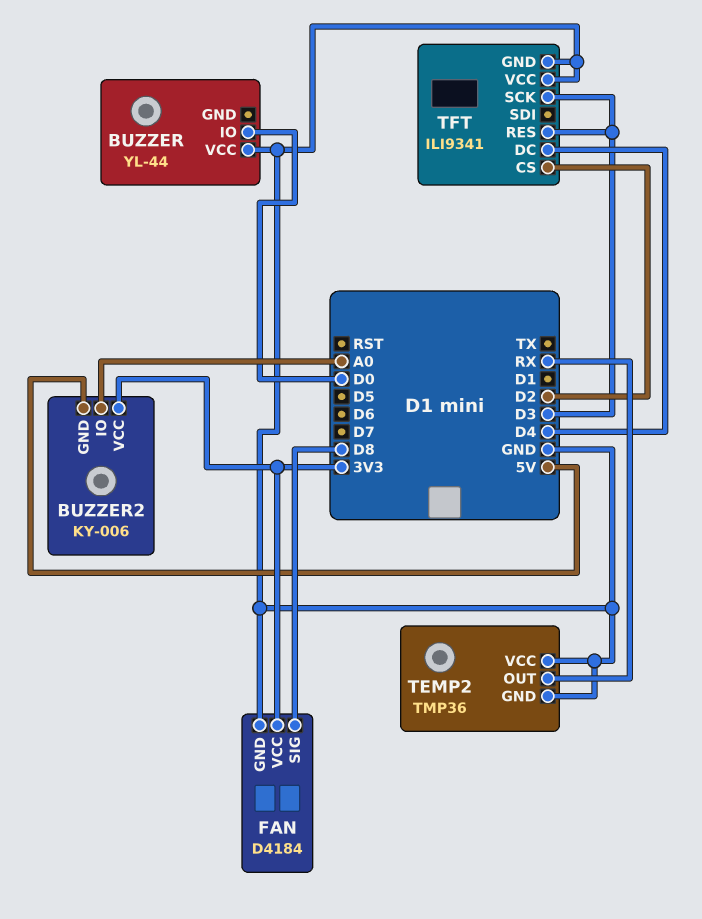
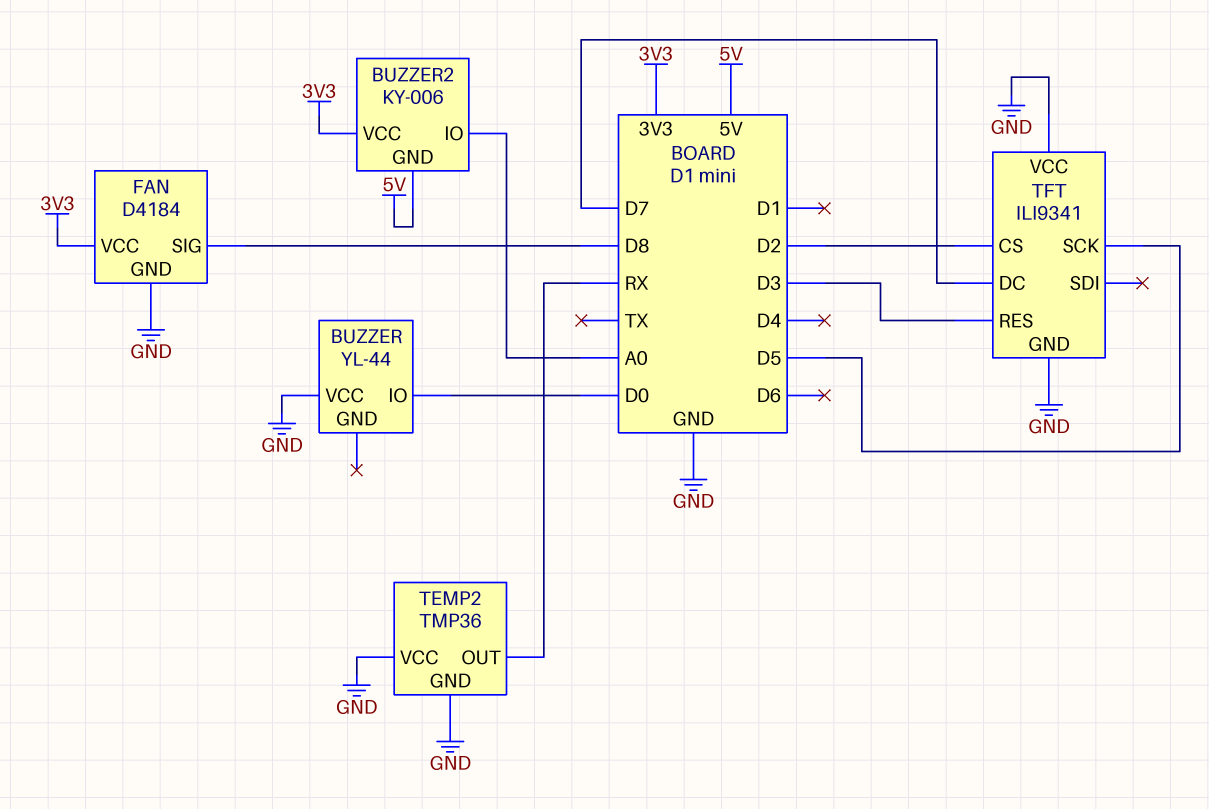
TFT pin DC: D4 -> D7
TFT pin SCK: D3 -> D5

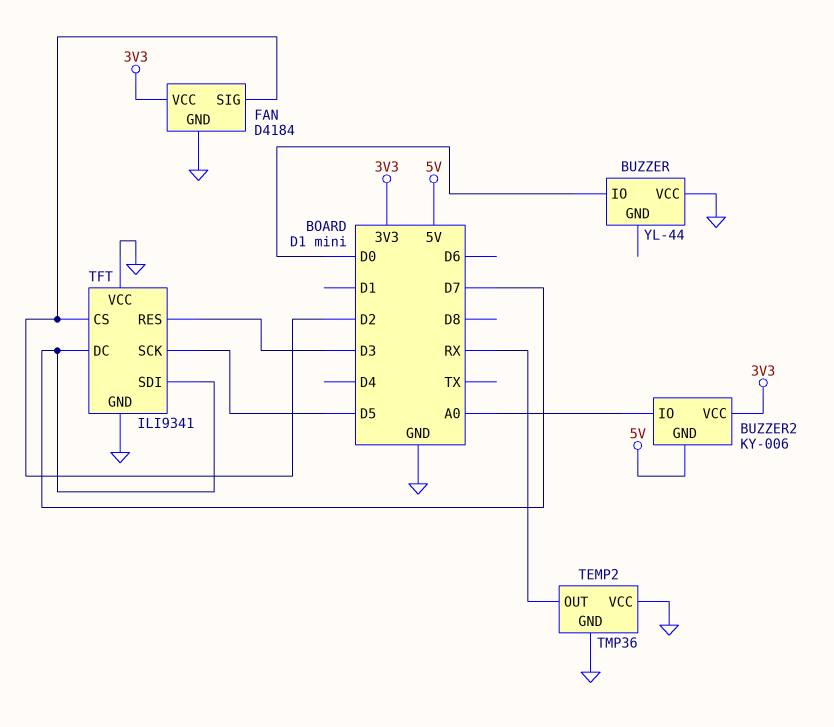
FAN pin SIG: D8 -> D2
TFT pin SDI: none -> D7

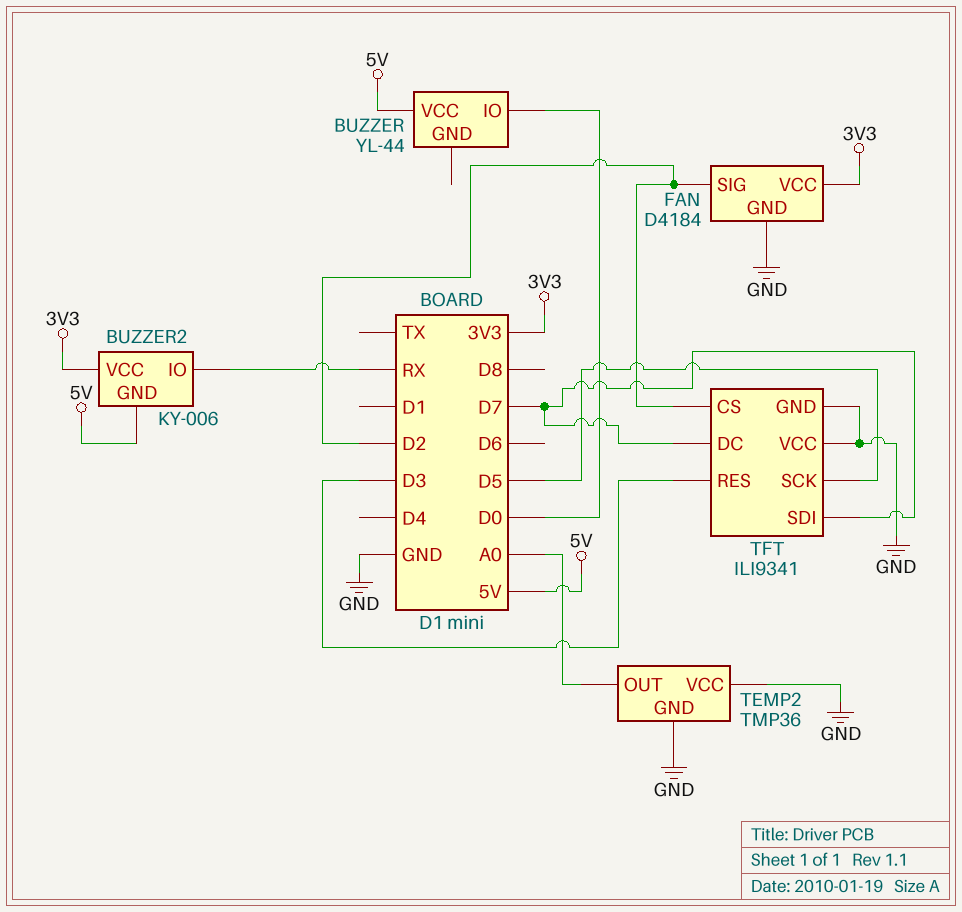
BUZZER pin VCC: GND -> 5V
BUZZER2 pin IO: A0 -> RX
TEMP2 pin OUT: RX -> A0

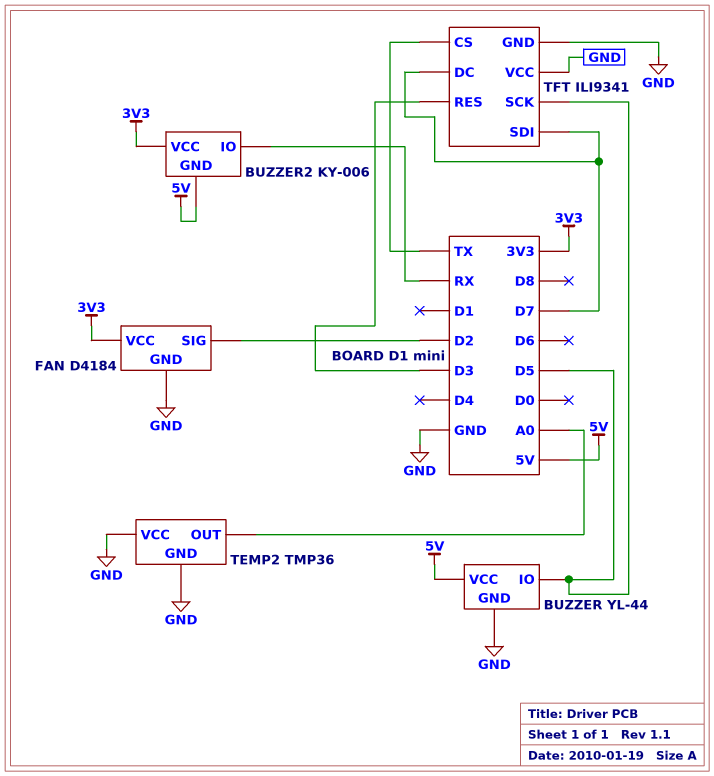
BUZZER pin GND: none -> GND
BUZZER pin IO: D0 -> D5
TFT pin CS: D2 -> TX

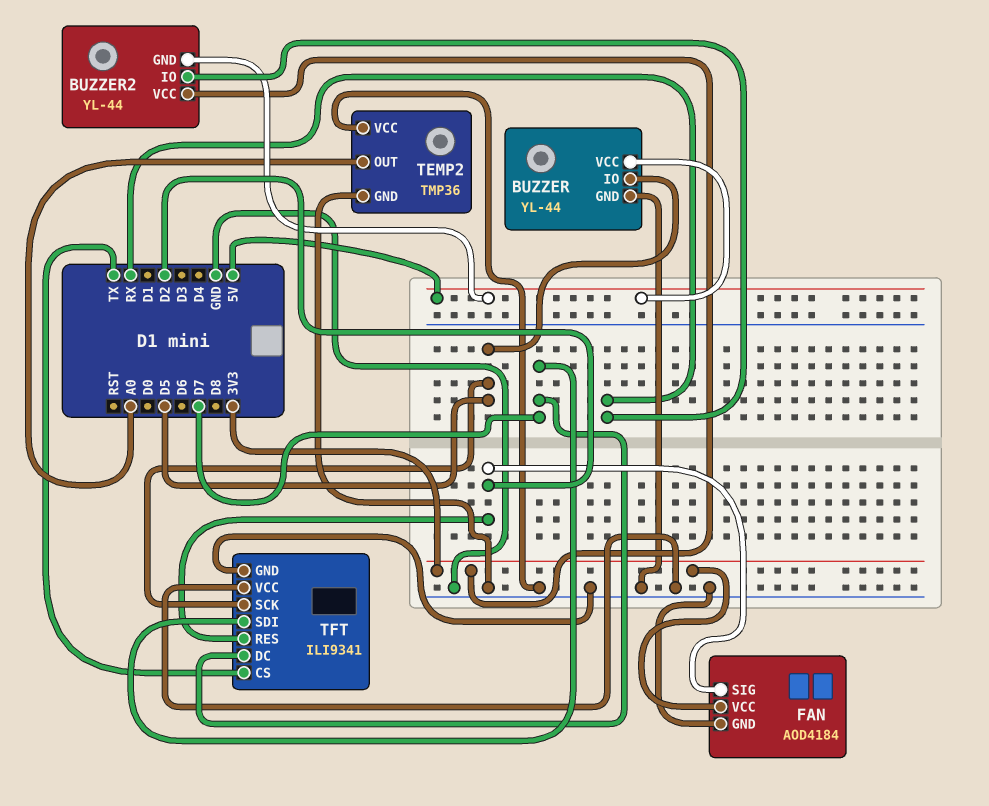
BUZZER2: KY-006 -> YL-44
FAN: D4184 -> AOD4184
TFT pin RES: D3 -> D2

